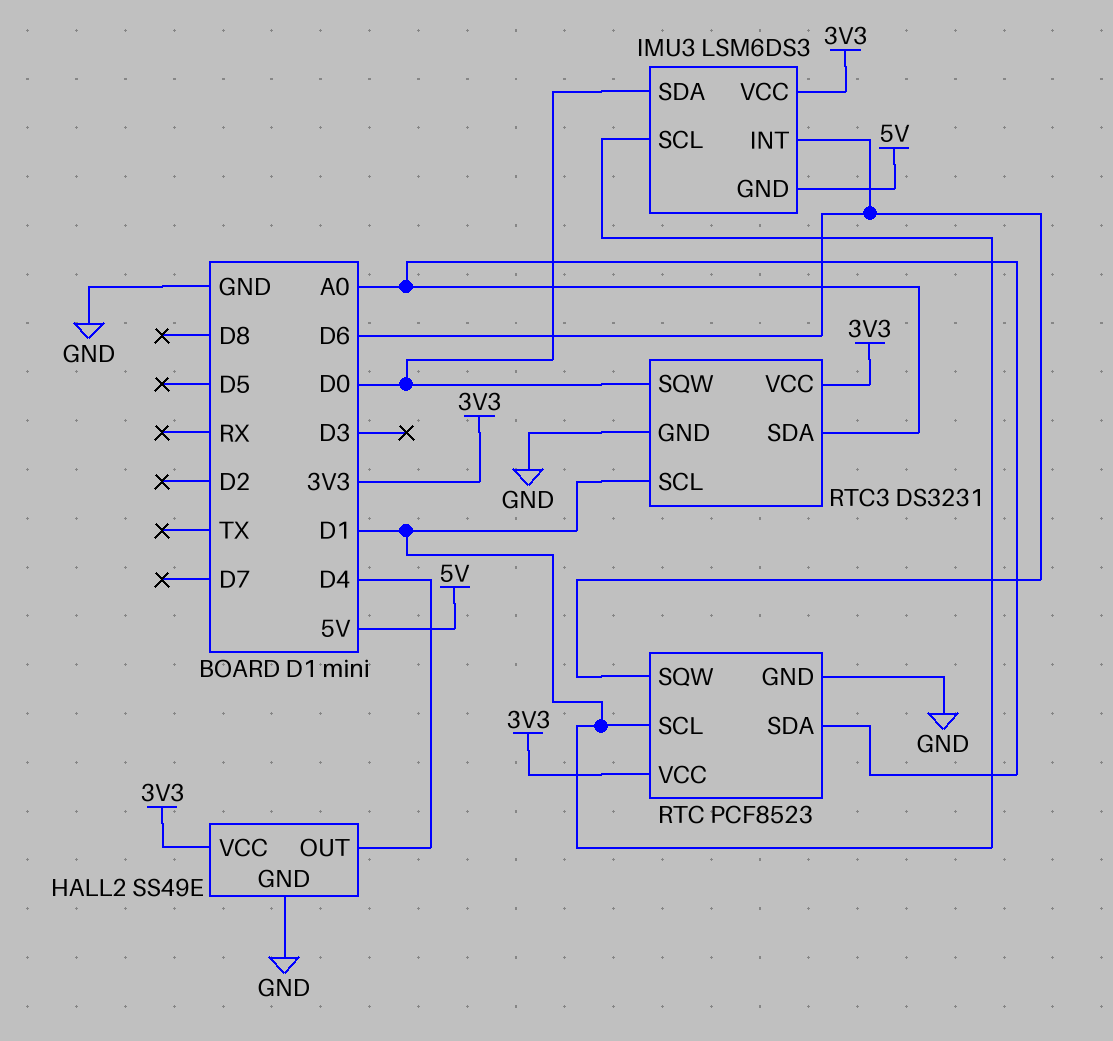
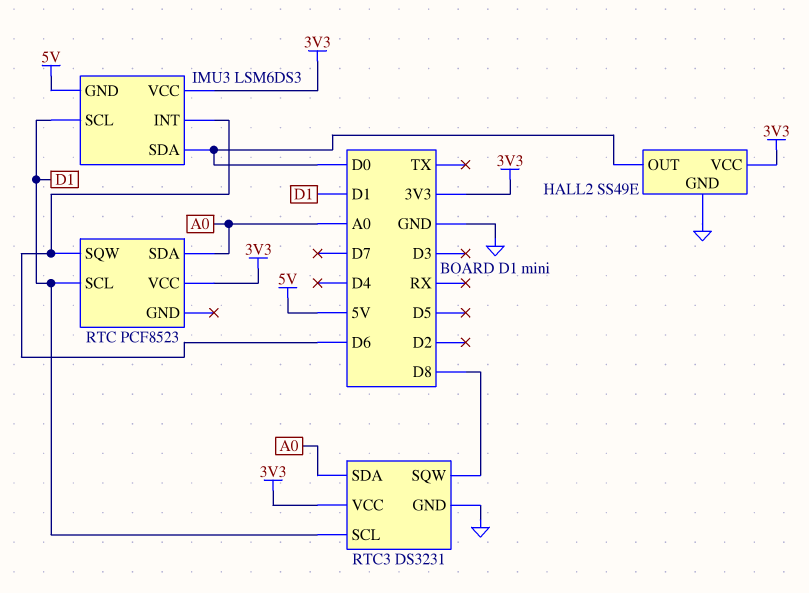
HALL2 pin OUT: D4 -> D0
RTC pin GND: GND -> none
RTC3 pin SQW: D0 -> D8

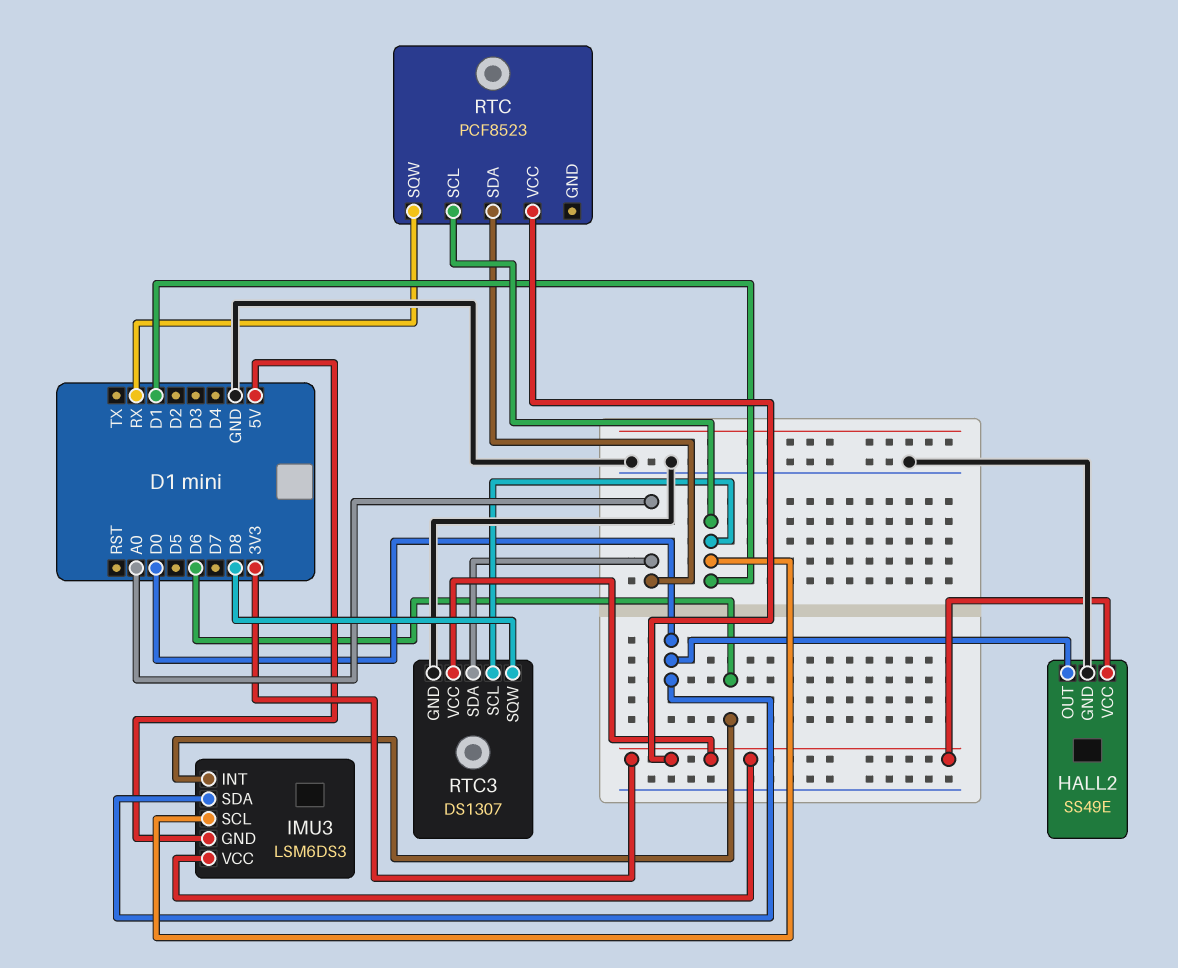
RTC pin SQW: D6 -> RX
RTC3: DS3231 -> DS1307

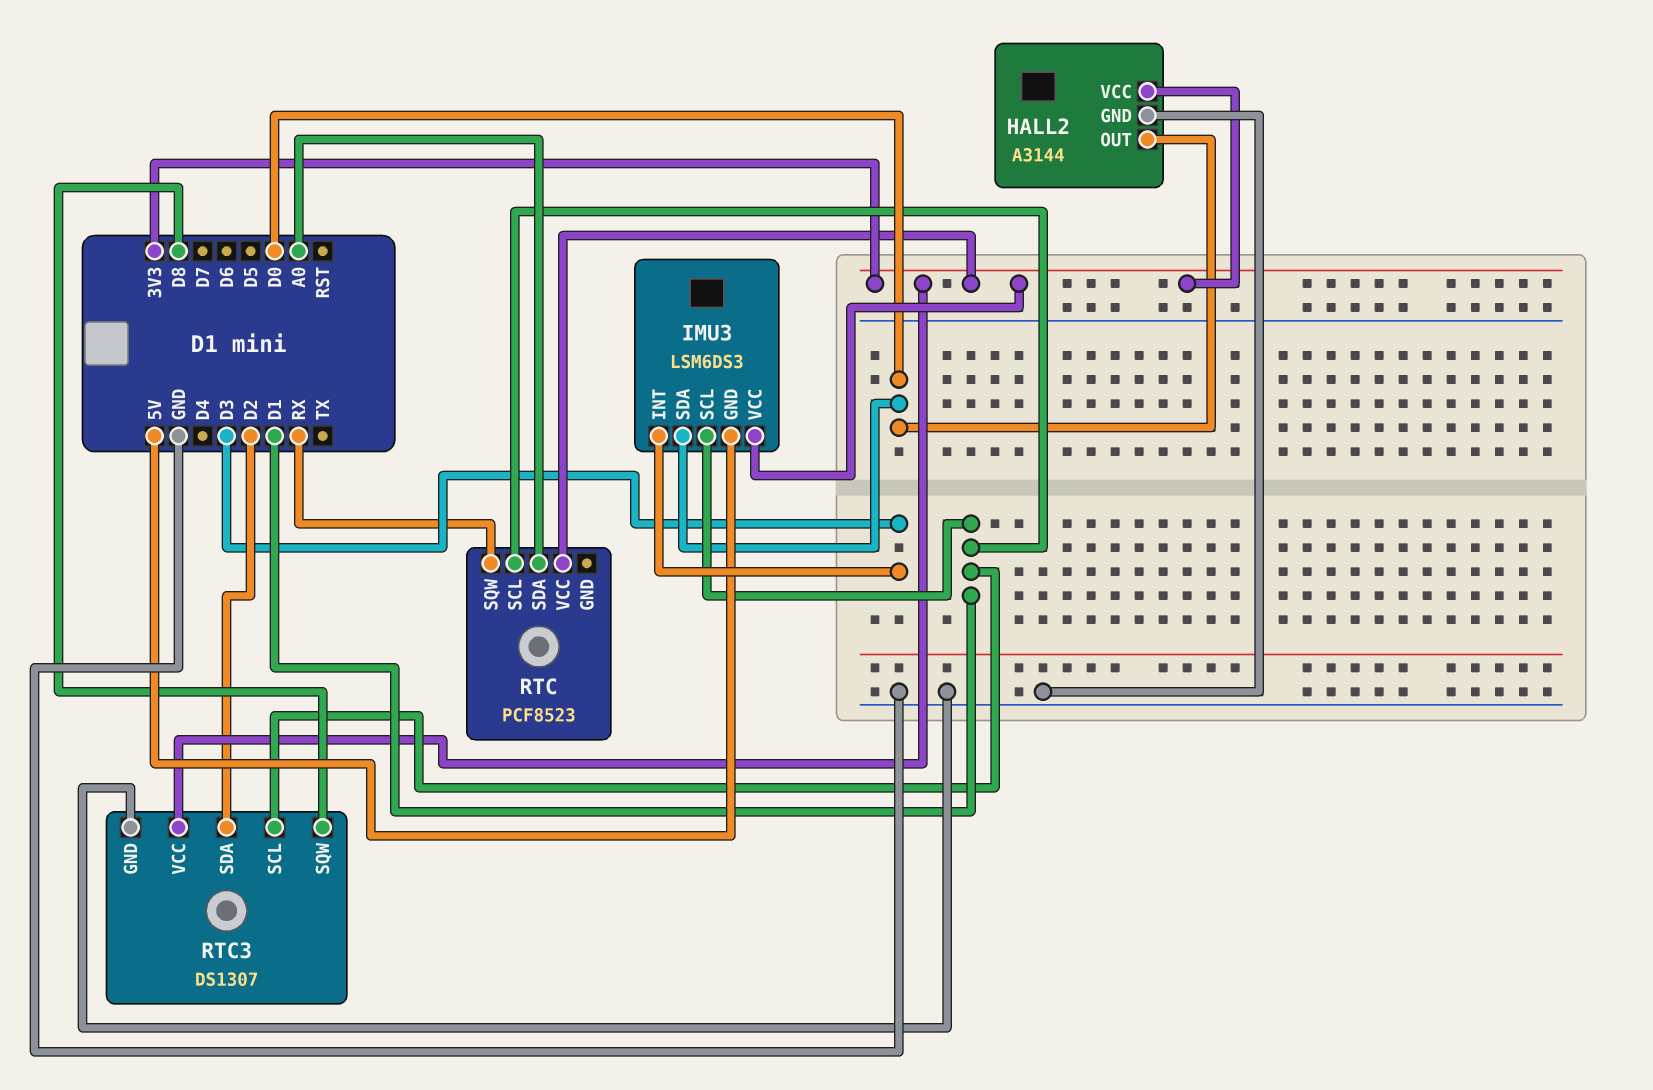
HALL2: SS49E -> A3144
IMU3 pin INT: D6 -> D3
RTC3 pin SDA: A0 -> D2

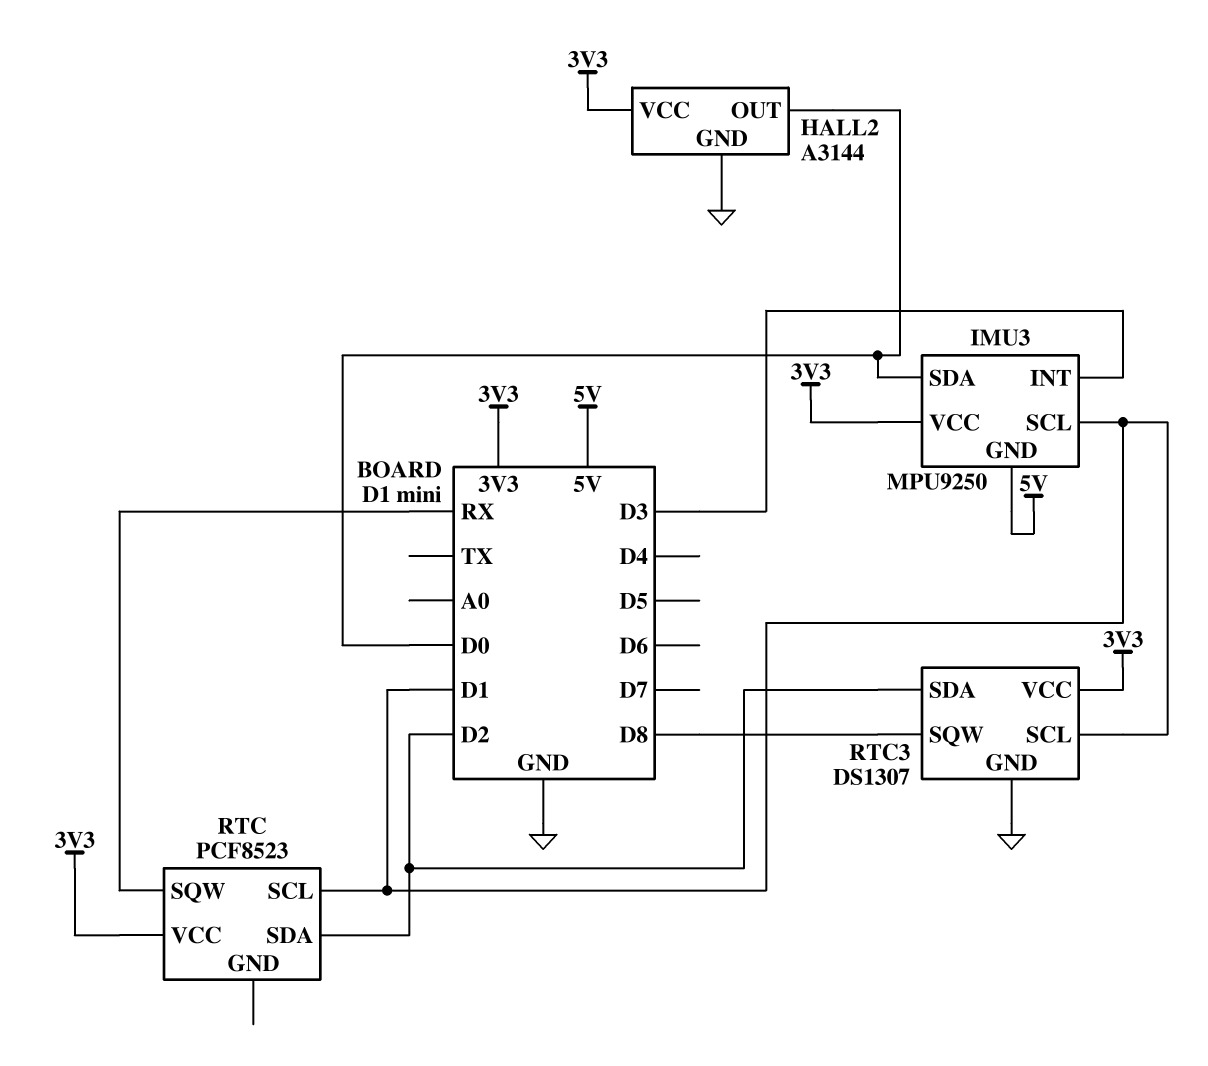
IMU3: LSM6DS3 -> MPU9250
RTC pin SDA: A0 -> D2

